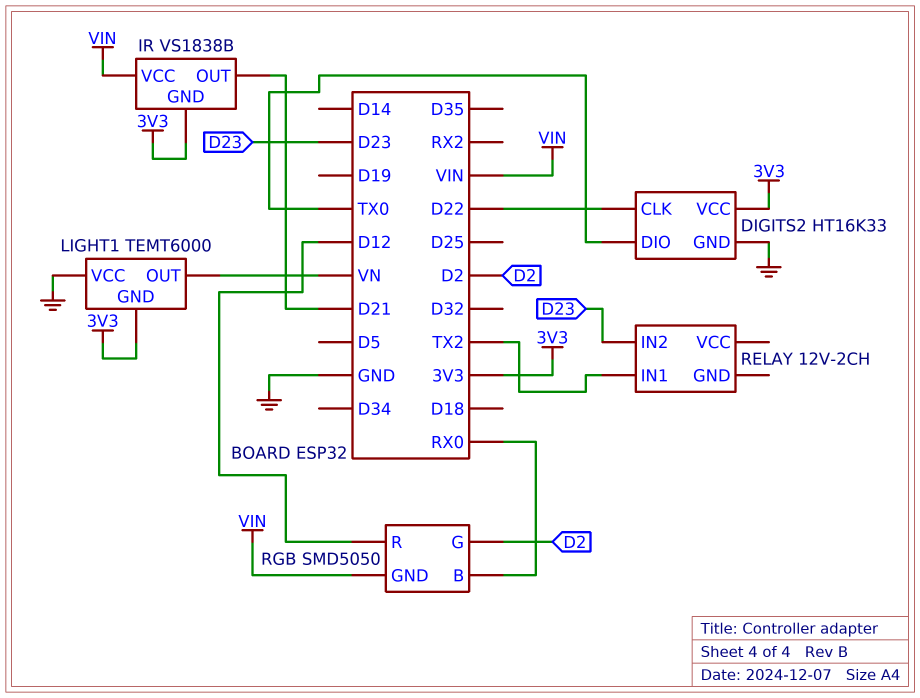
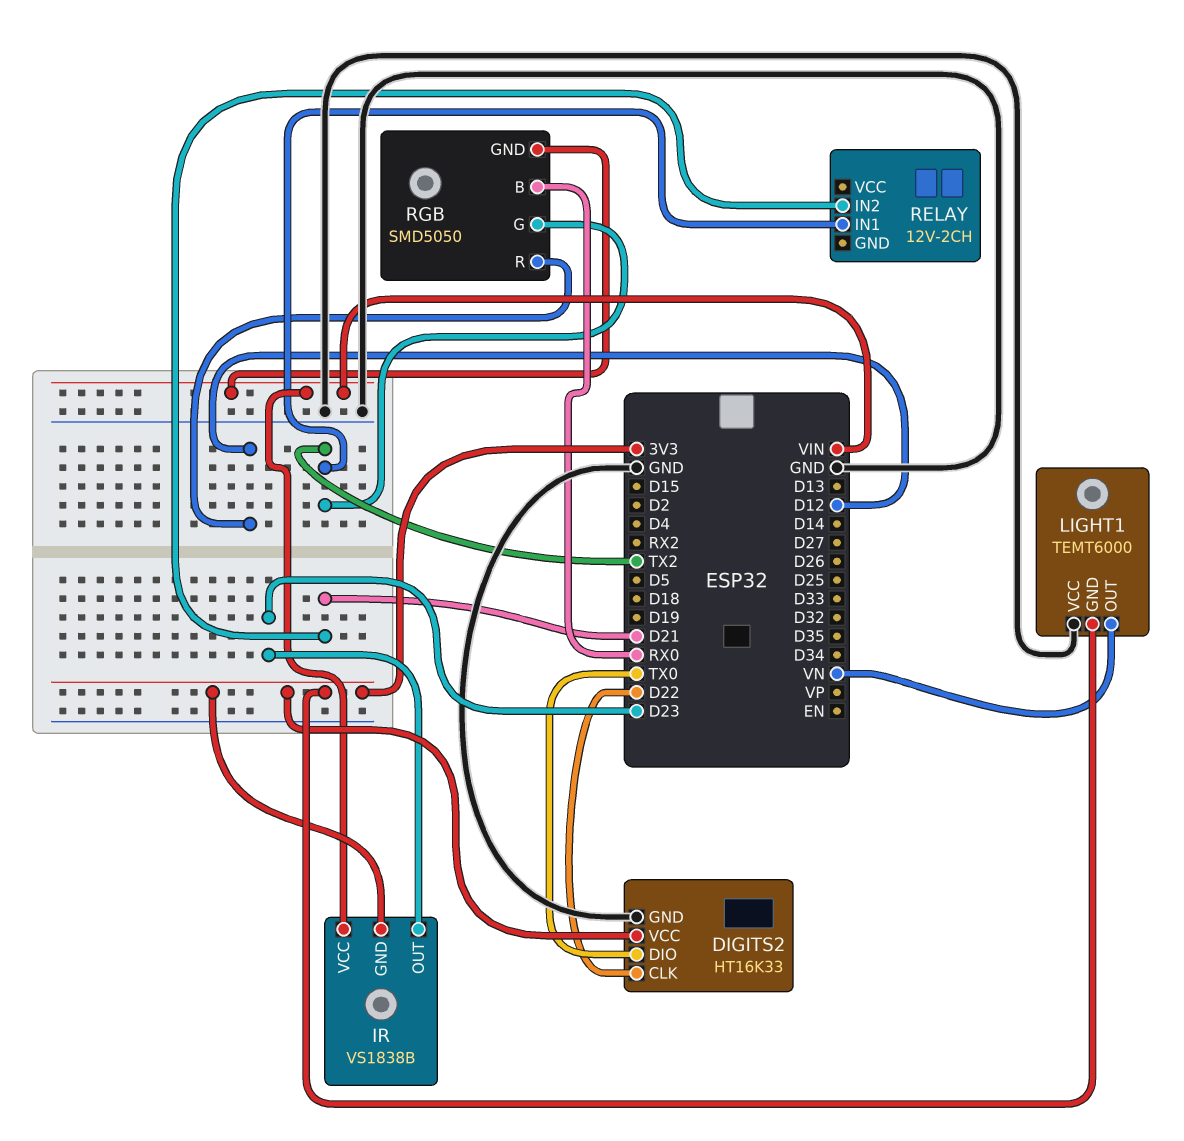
IR pin OUT: D21 -> D23
RELAY pin IN2: D23 -> D21
RGB pin G: D2 -> TX2

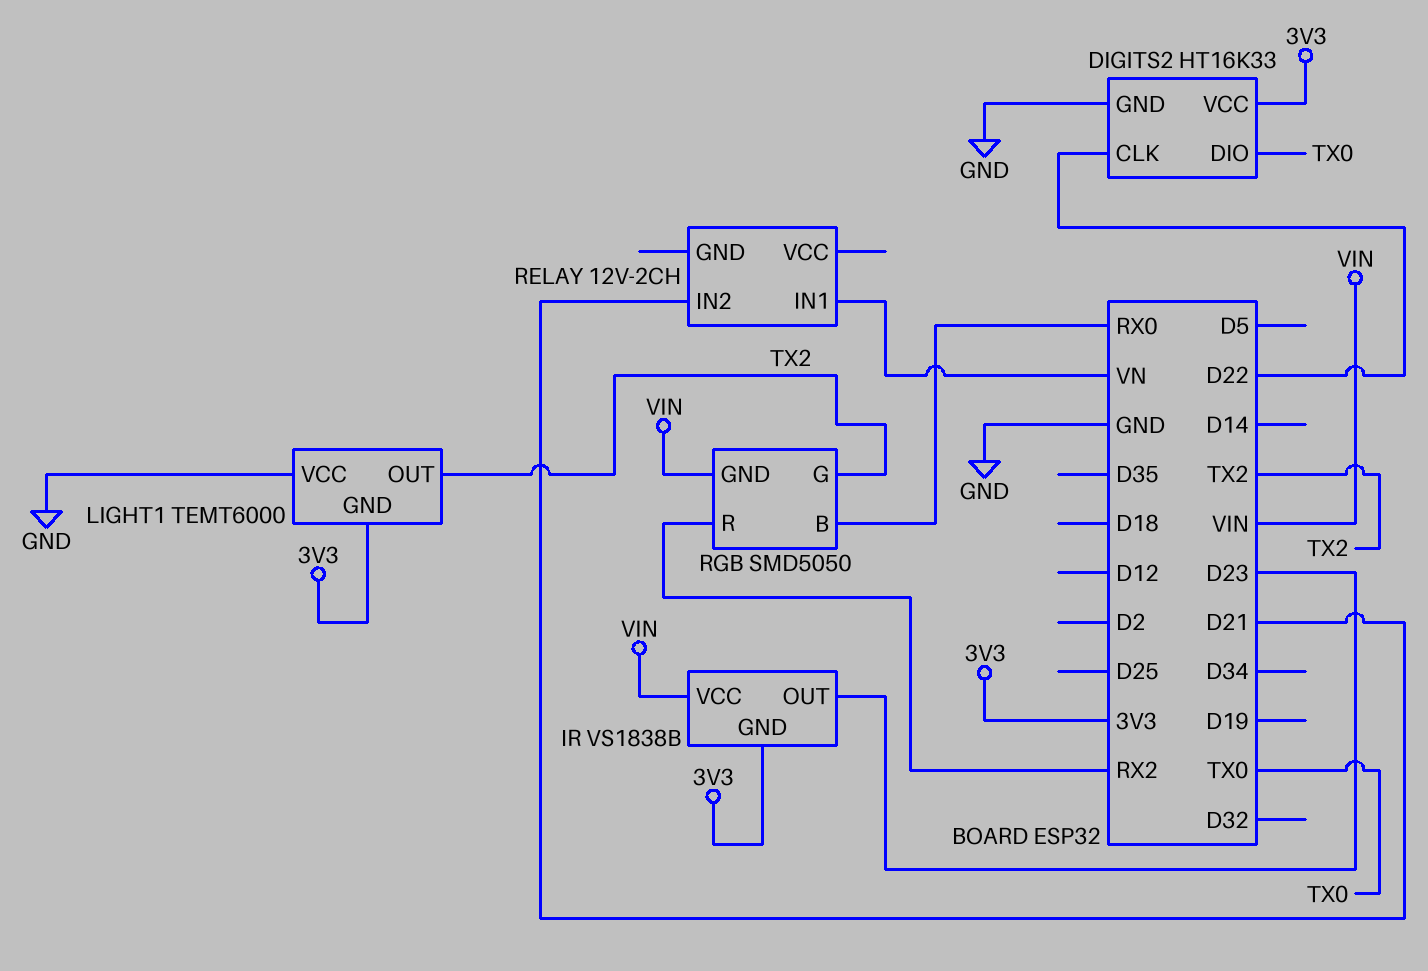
LIGHT1 pin OUT: VN -> TX2
RELAY pin IN1: TX2 -> VN
RGB pin R: D12 -> RX2

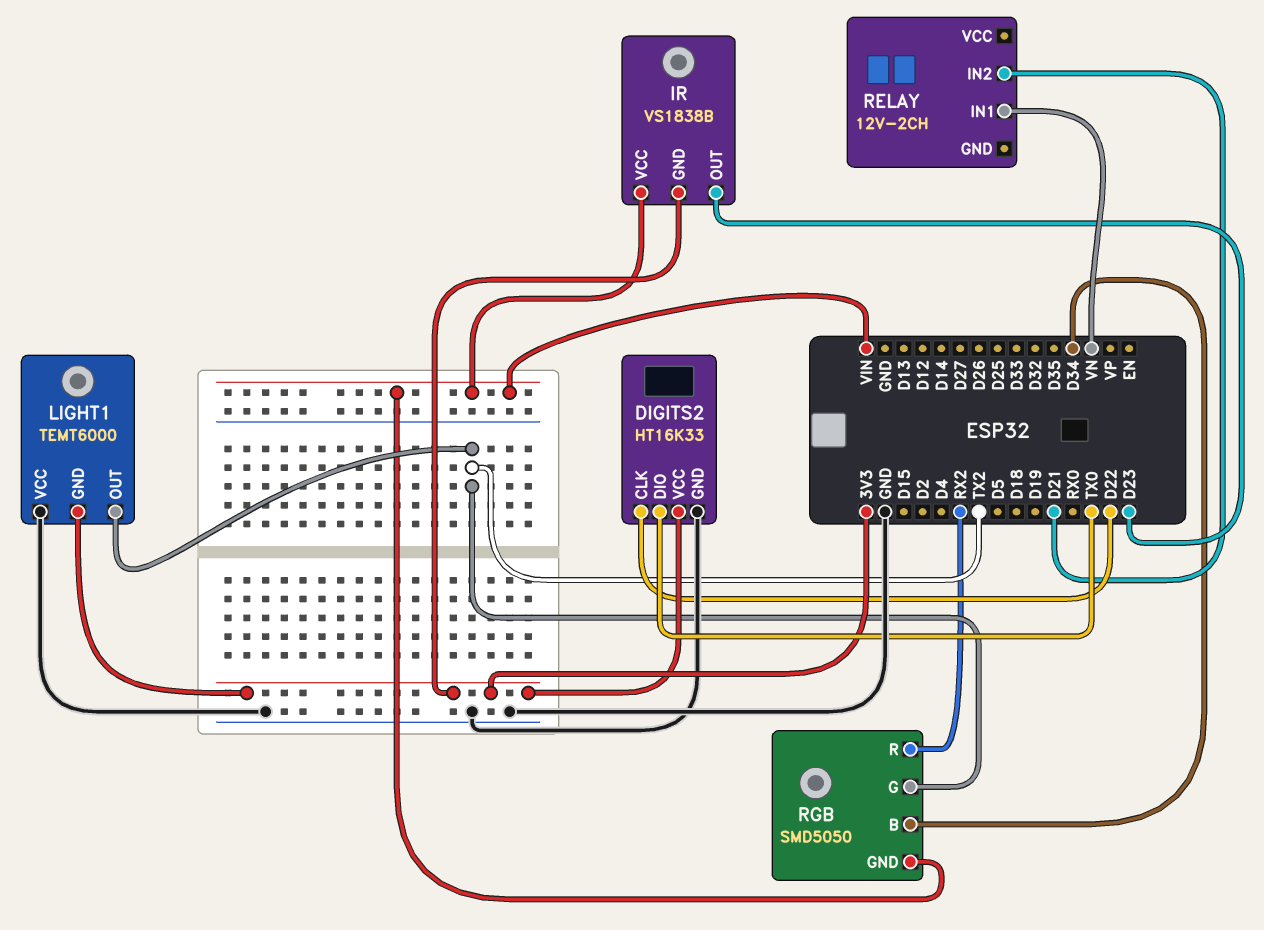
RGB pin B: RX0 -> D34

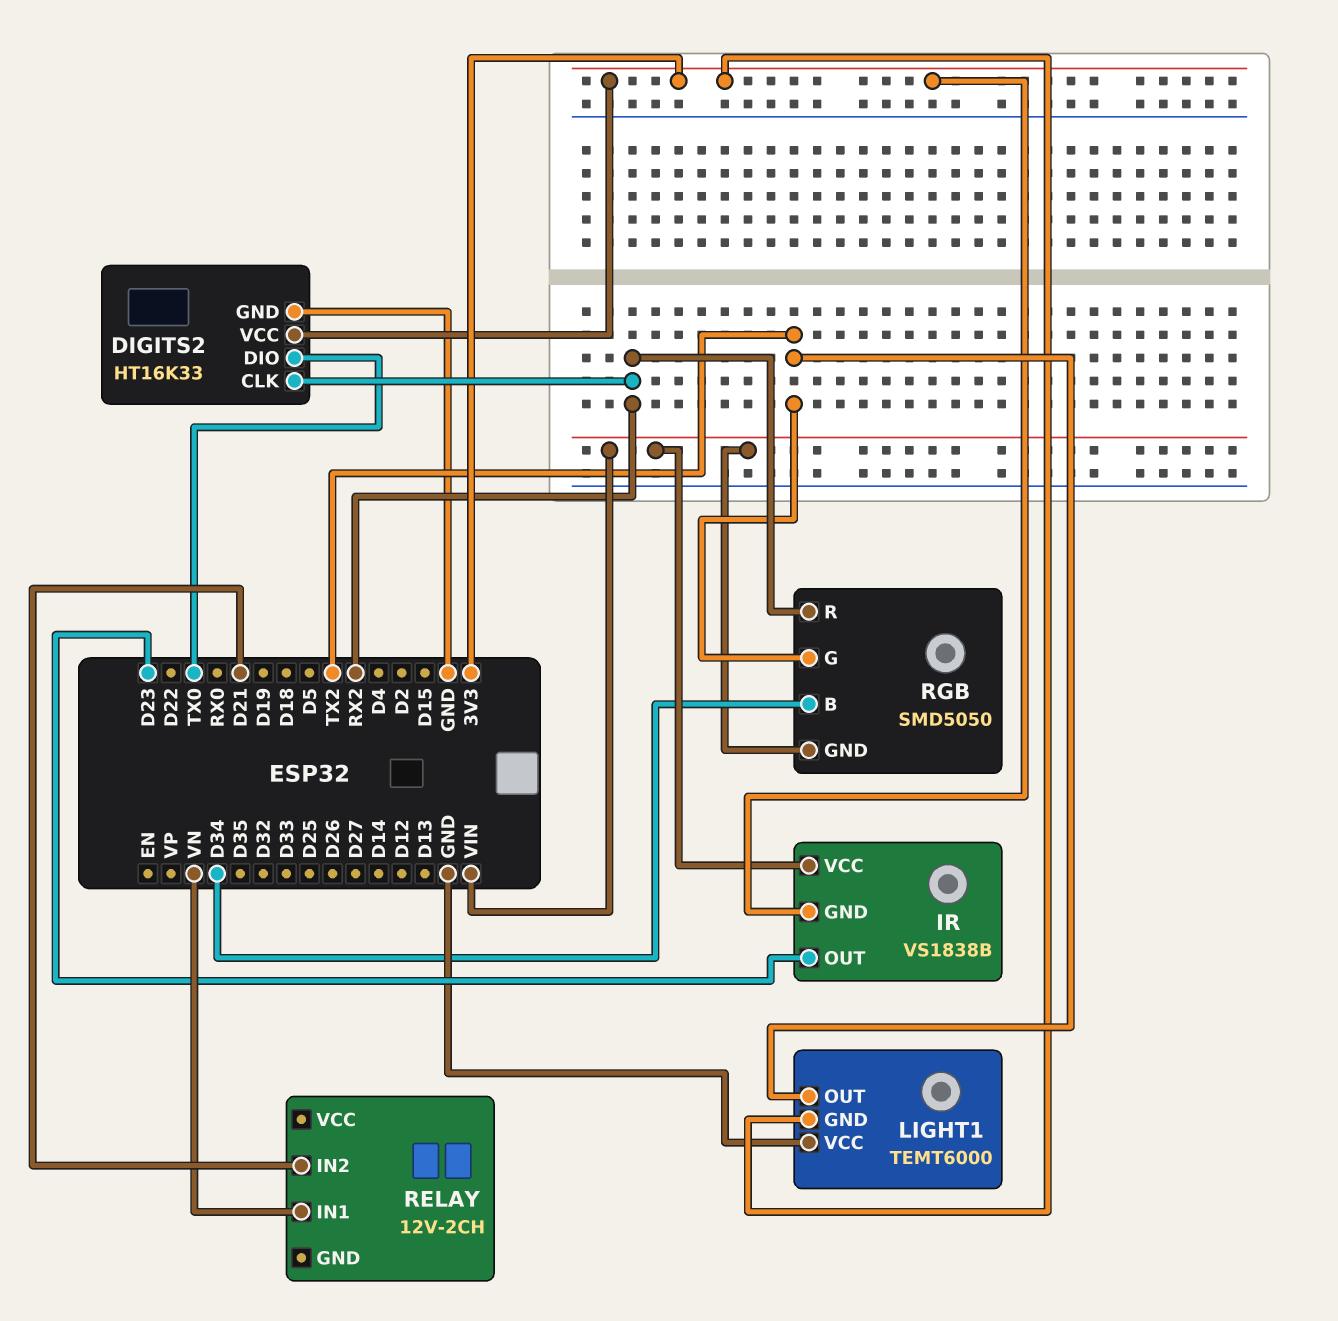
DIGITS2 pin CLK: D22 -> RX2

